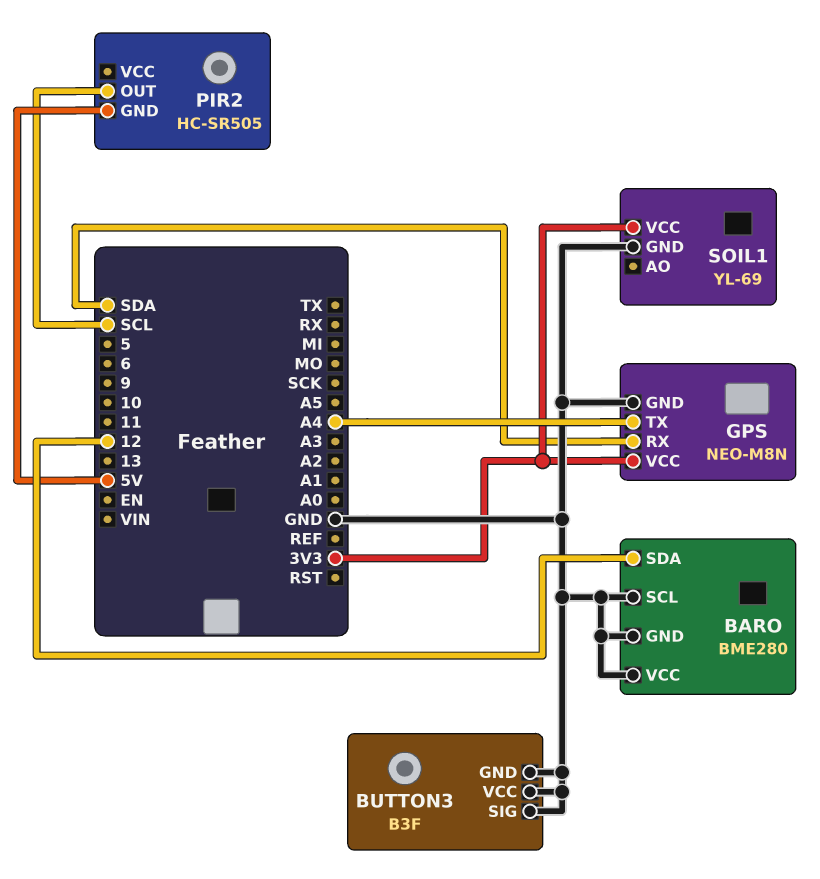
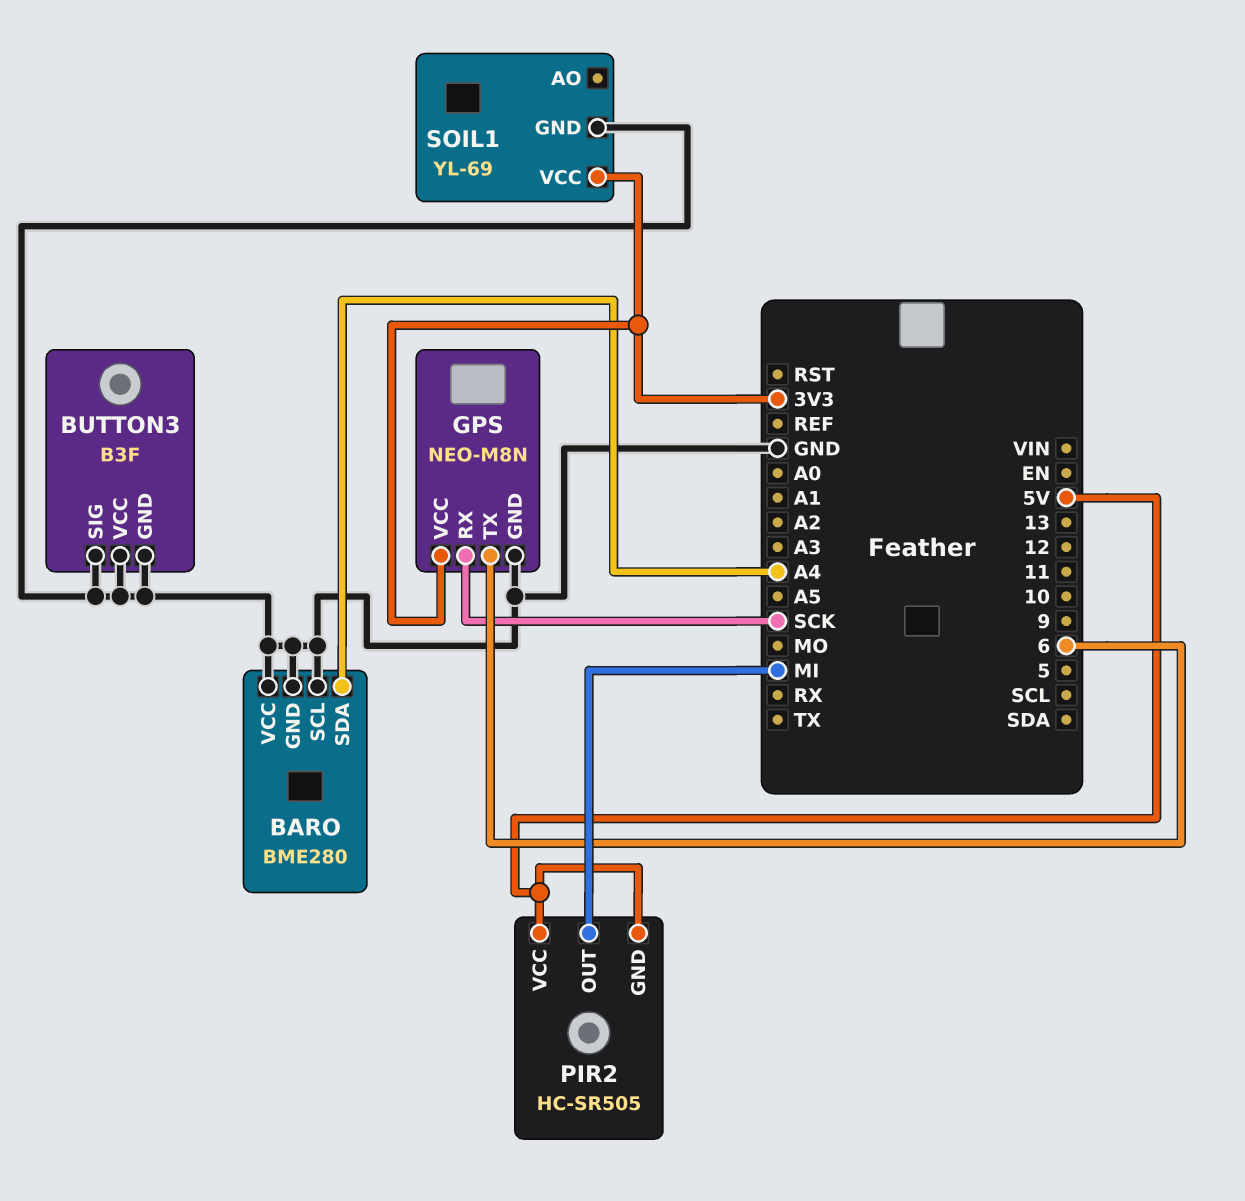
BARO pin SDA: 12 -> A4
GPS pin RX: SDA -> SCK
GPS pin TX: A4 -> 6
PIR2 pin OUT: SCL -> MI
PIR2 pin VCC: none -> 5V

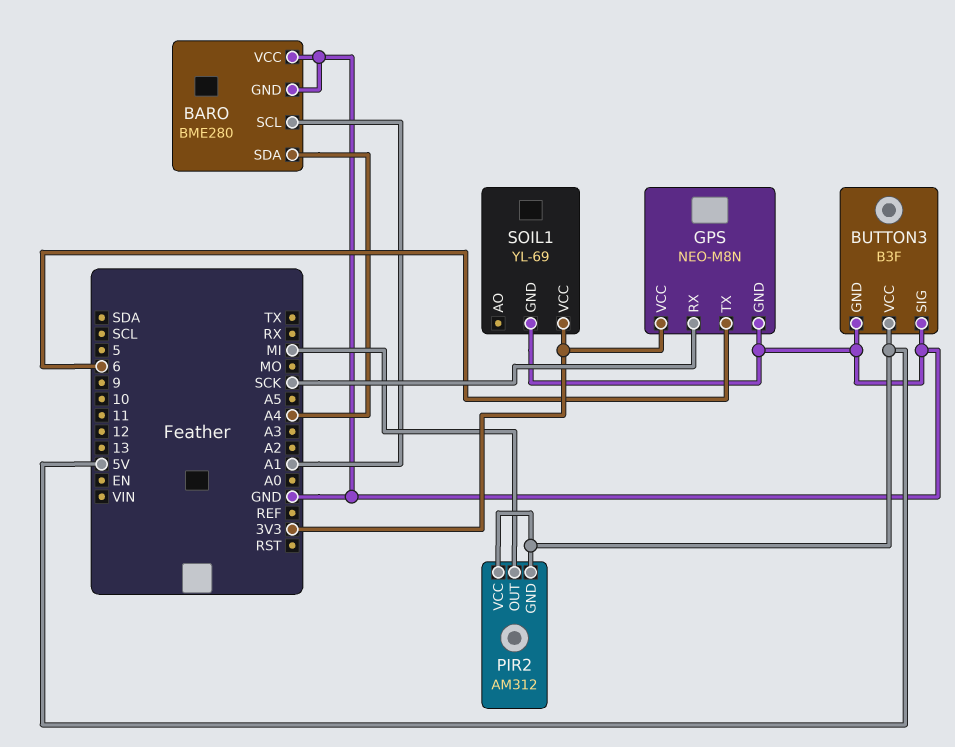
BARO pin SCL: GND -> A1
BUTTON3 pin VCC: GND -> 5V
PIR2: HC-SR505 -> AM312

